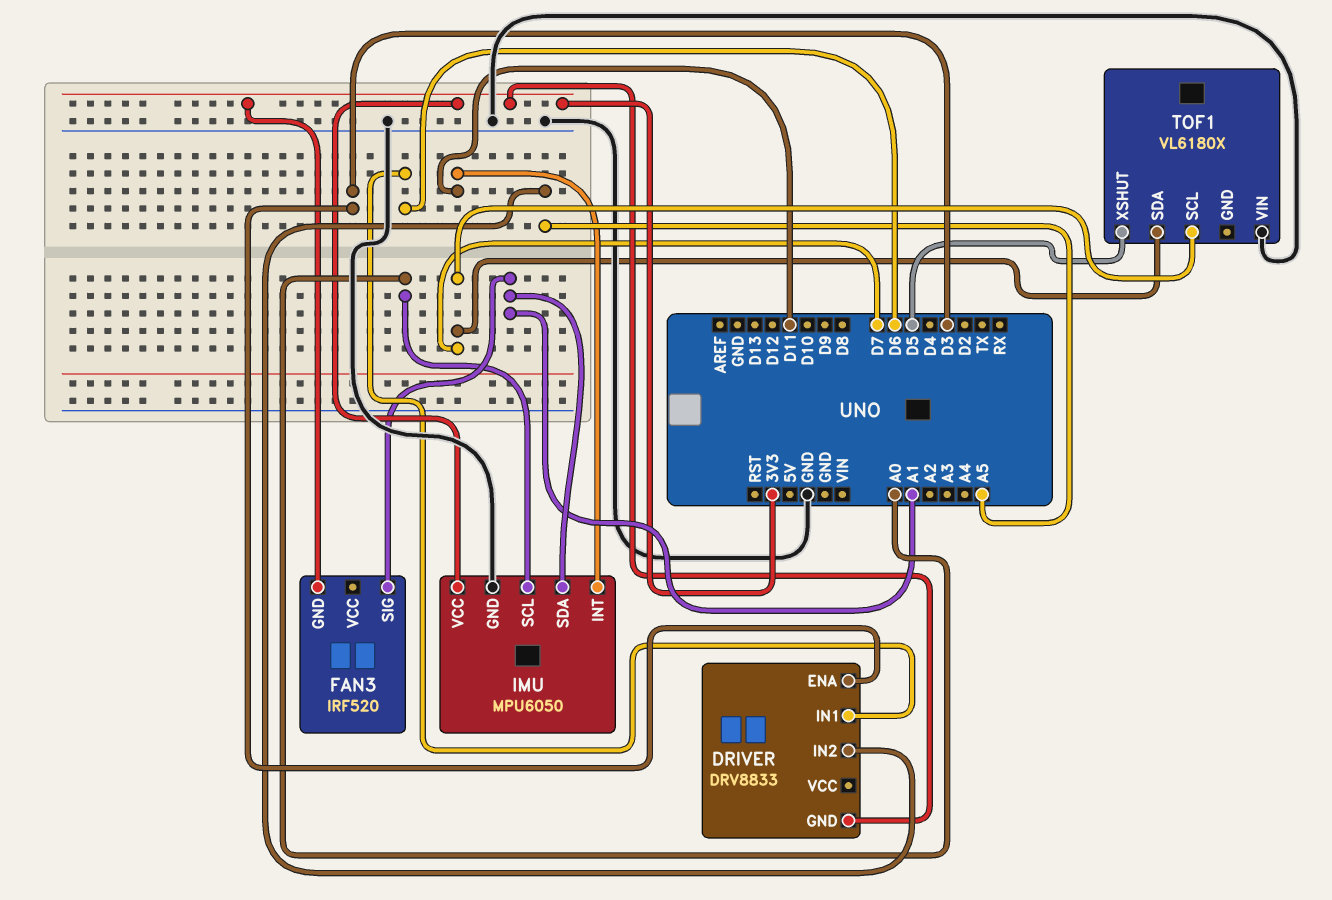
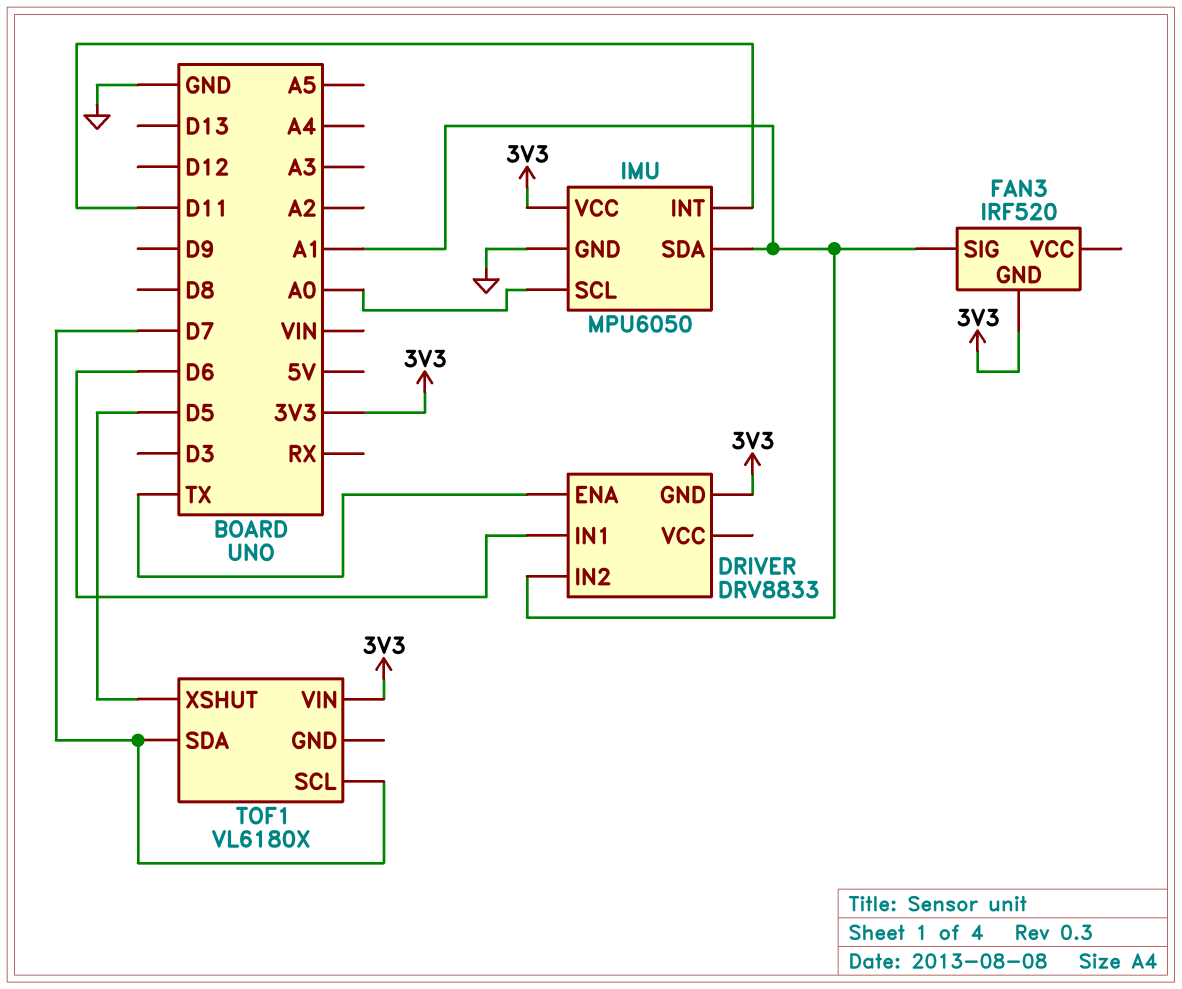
DRIVER pin ENA: D3 -> TX
DRIVER pin IN2: A5 -> A1
TOF1 pin VIN: GND -> 3V3

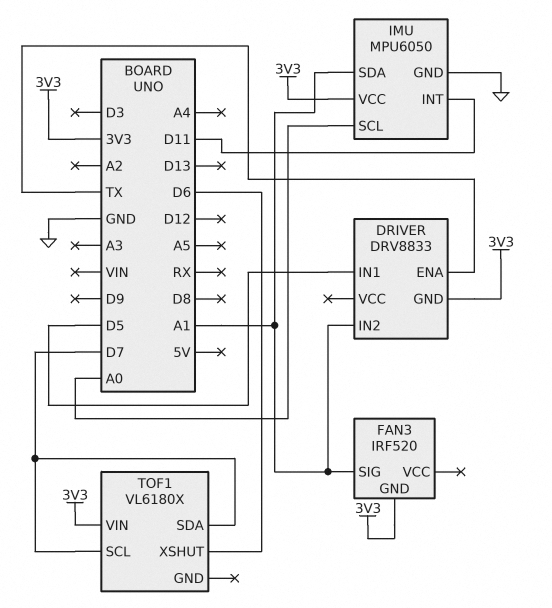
DRIVER pin IN1: D6 -> D5
TOF1 pin XSHUT: D5 -> D6

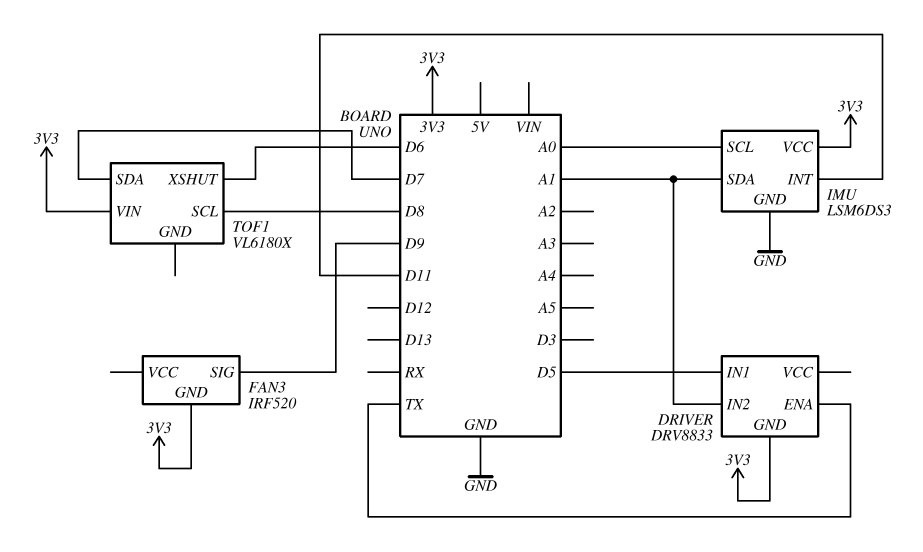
FAN3 pin SIG: A1 -> D9
IMU: MPU6050 -> LSM6DS3
TOF1 pin SCL: D7 -> D8

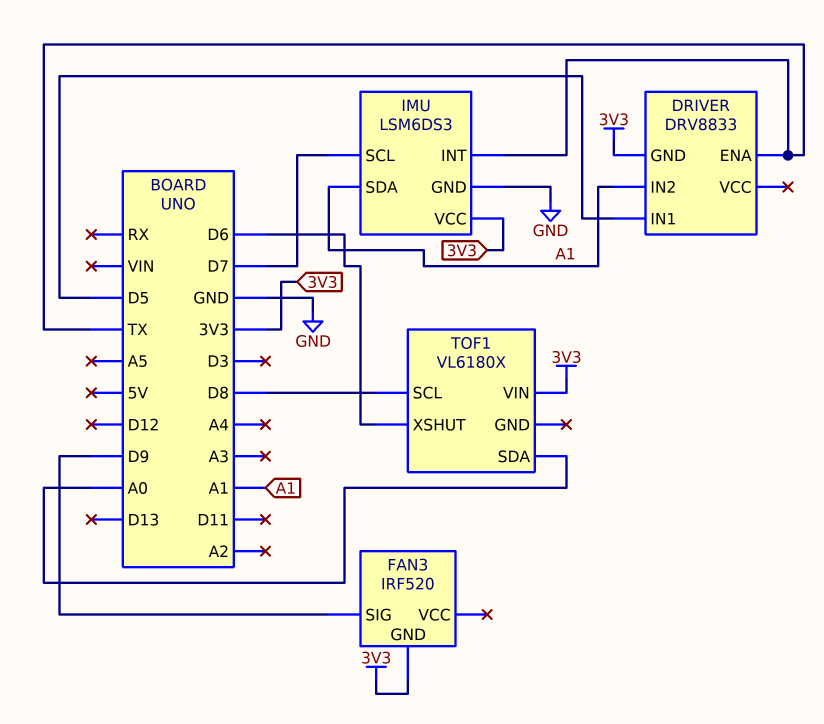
IMU pin INT: D11 -> TX
IMU pin SCL: A0 -> D7
TOF1 pin SDA: D7 -> A0

